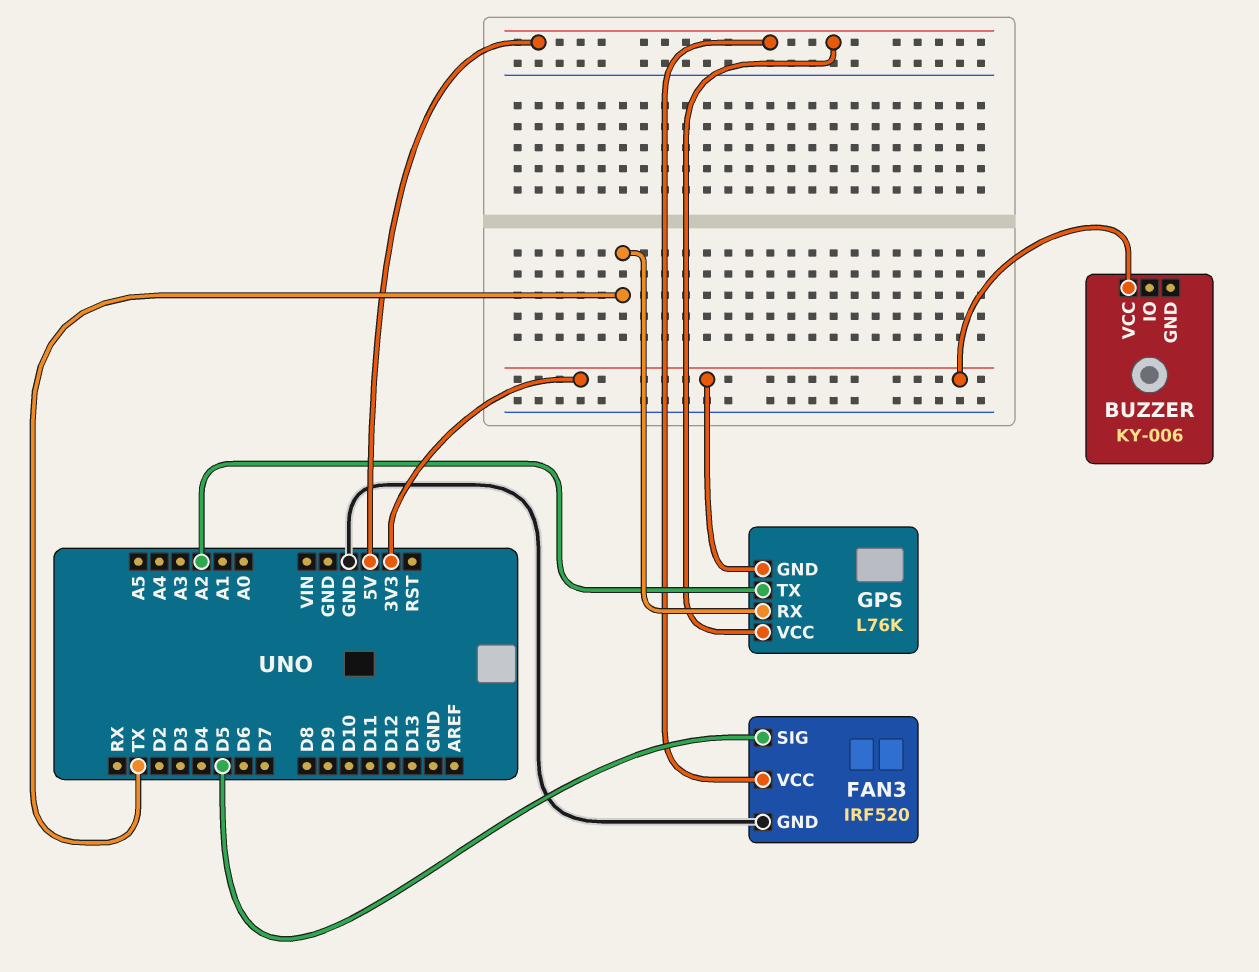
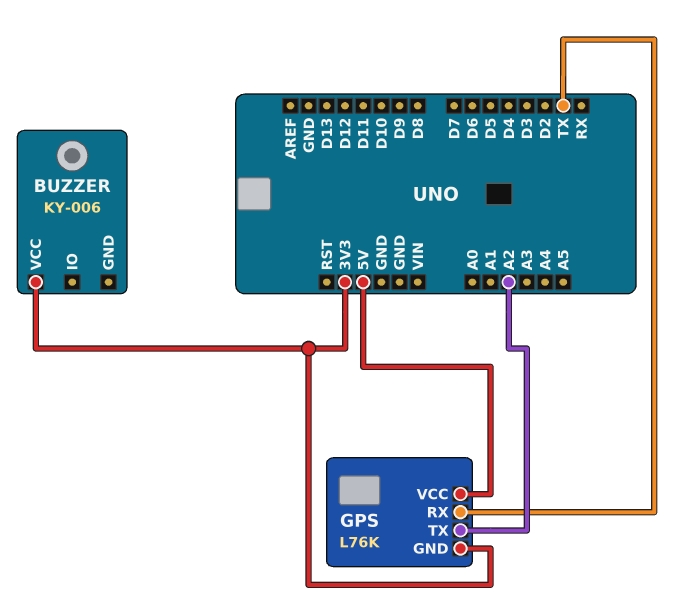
FAN3: IRF520 -> none
FAN3 pin GND: GND -> none
FAN3 pin SIG: D5 -> none
FAN3 pin VCC: 5V -> none

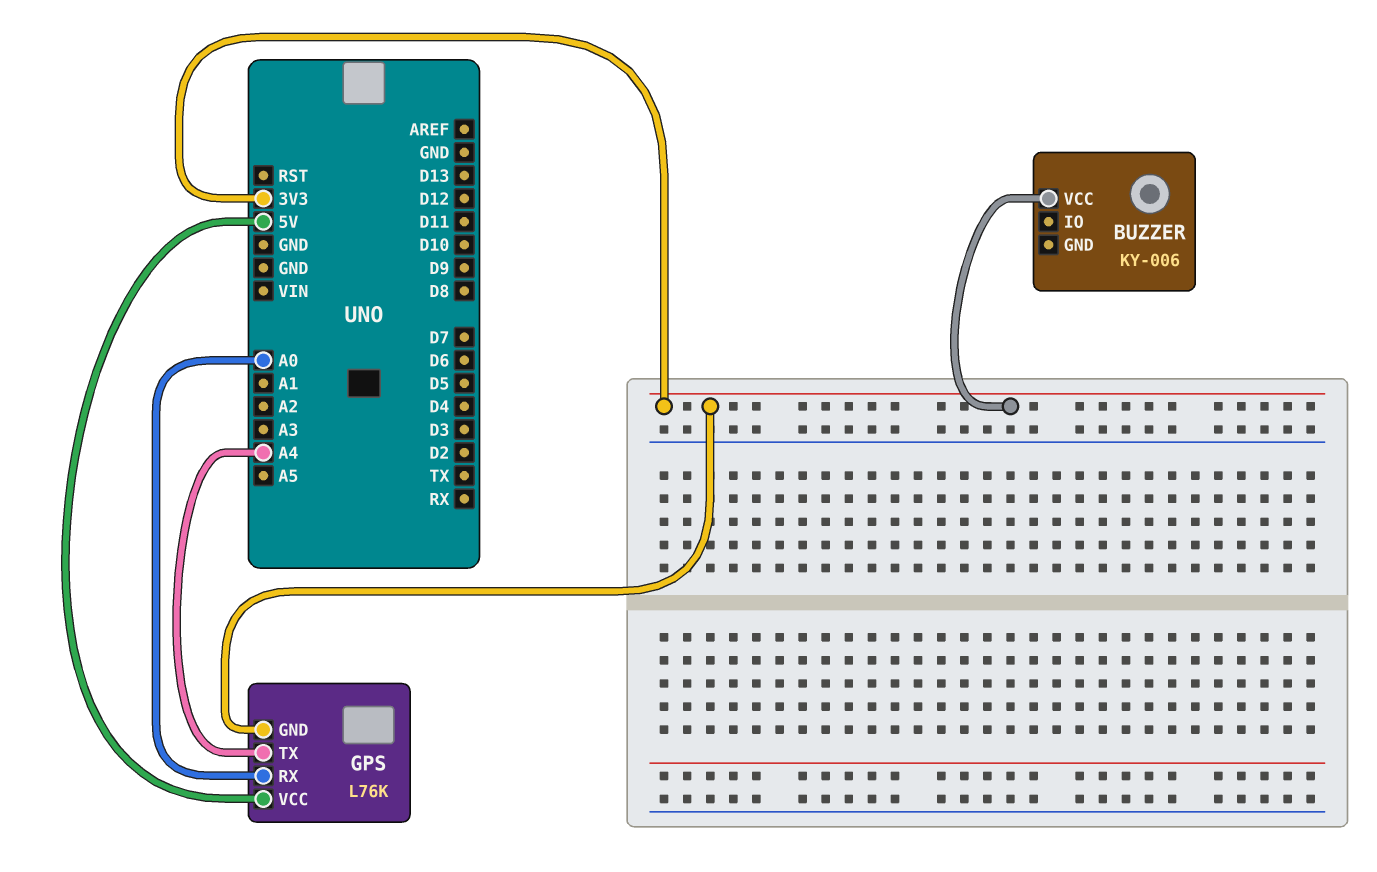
GPS pin RX: TX -> A0
GPS pin TX: A2 -> A4

